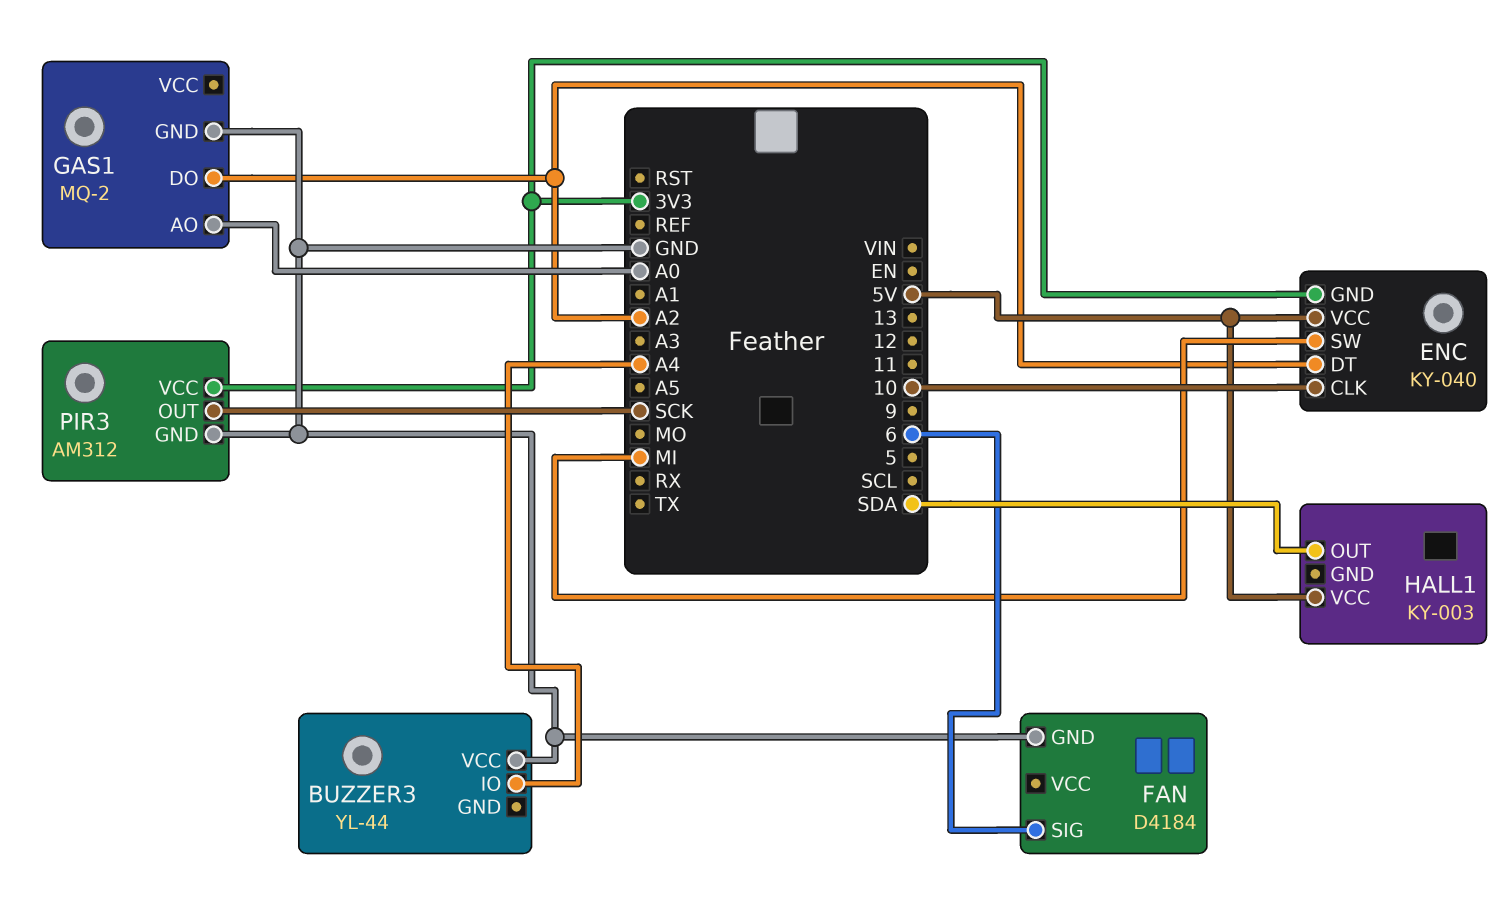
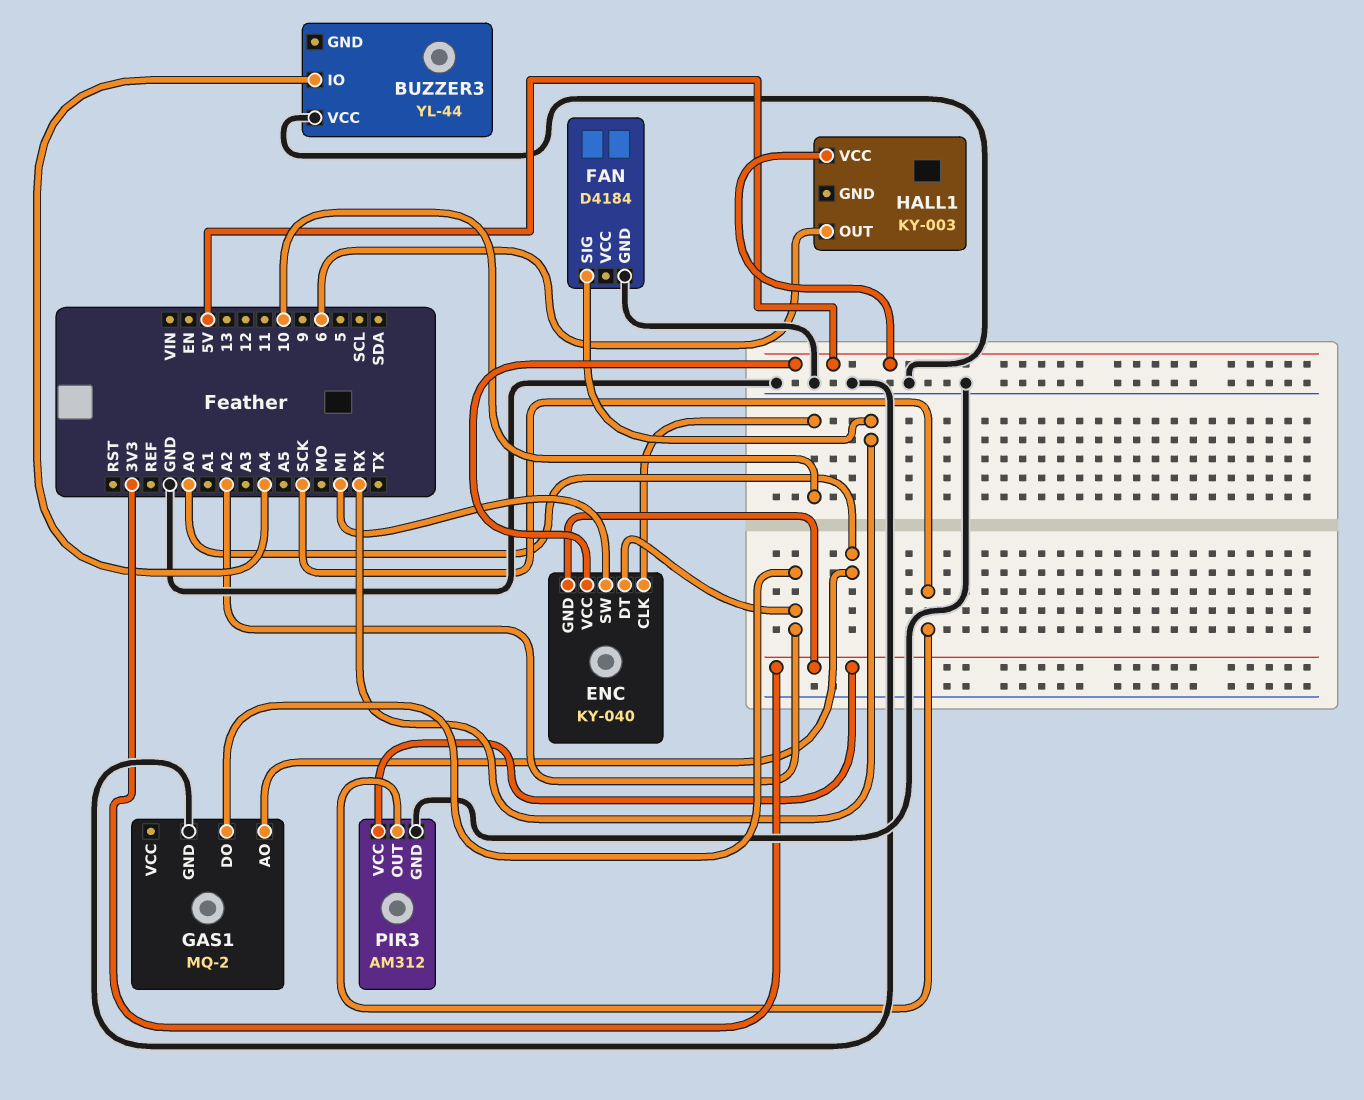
FAN pin SIG: 6 -> RX
HALL1 pin OUT: SDA -> 6

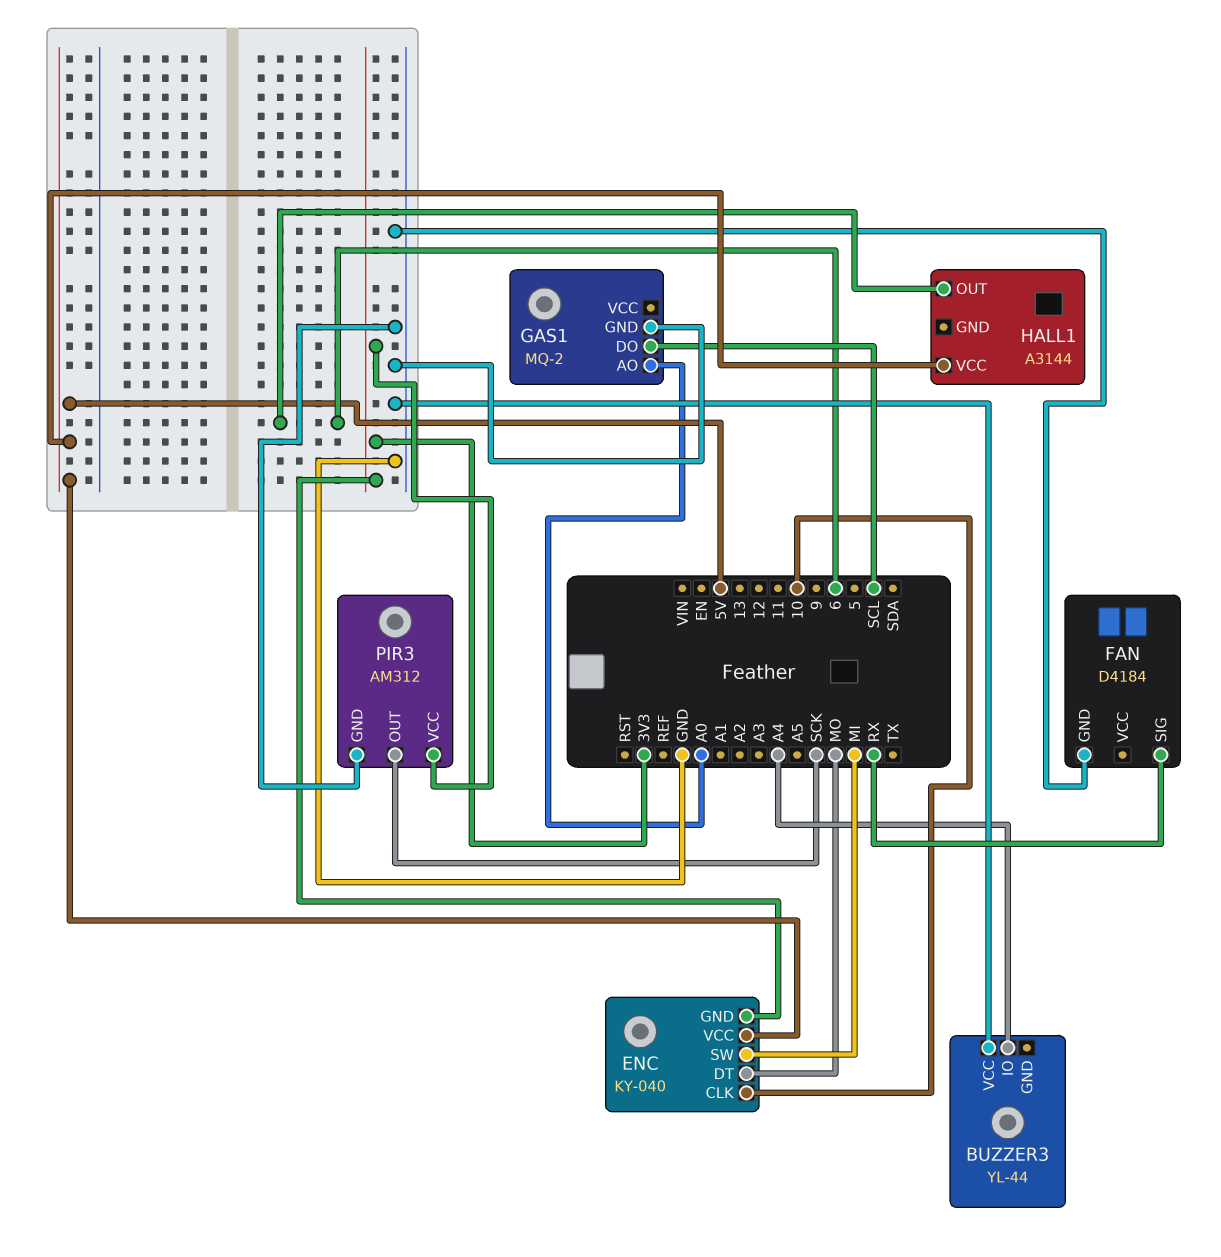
ENC pin DT: A2 -> MO
GAS1 pin DO: A2 -> SCL
HALL1: KY-003 -> A3144

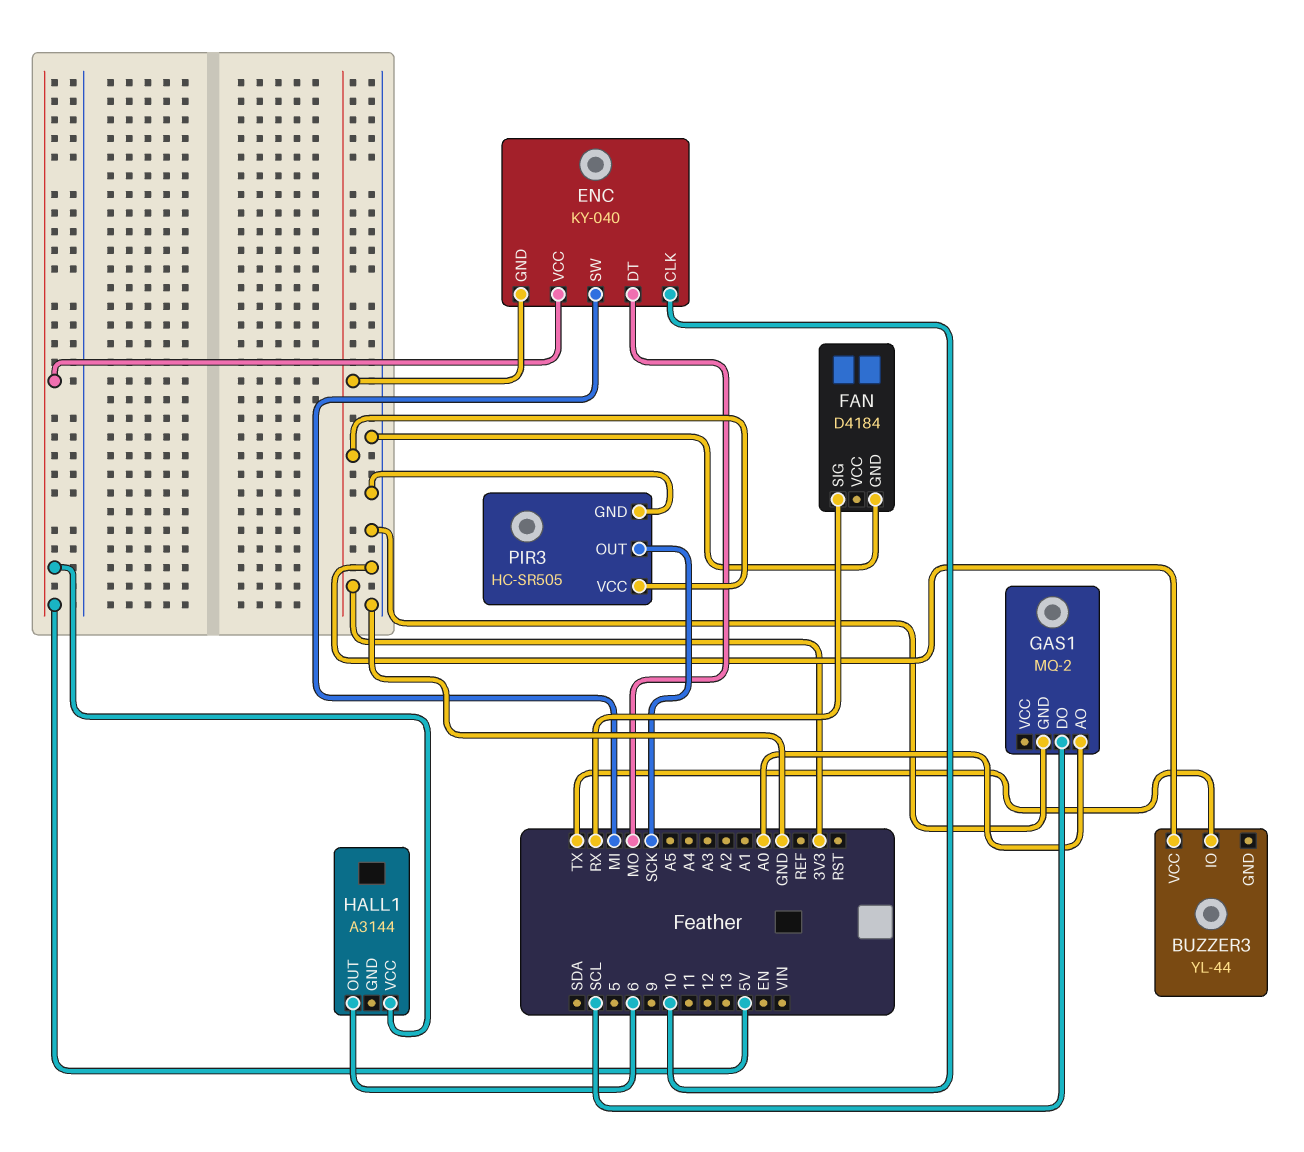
BUZZER3 pin IO: A4 -> TX
PIR3: AM312 -> HC-SR505

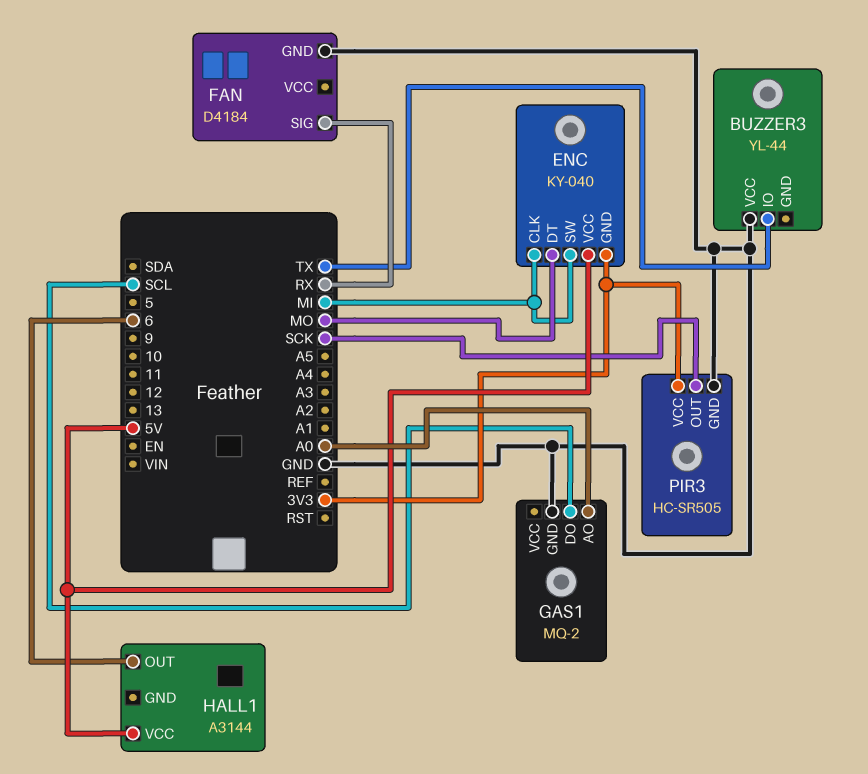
ENC pin CLK: 10 -> MI

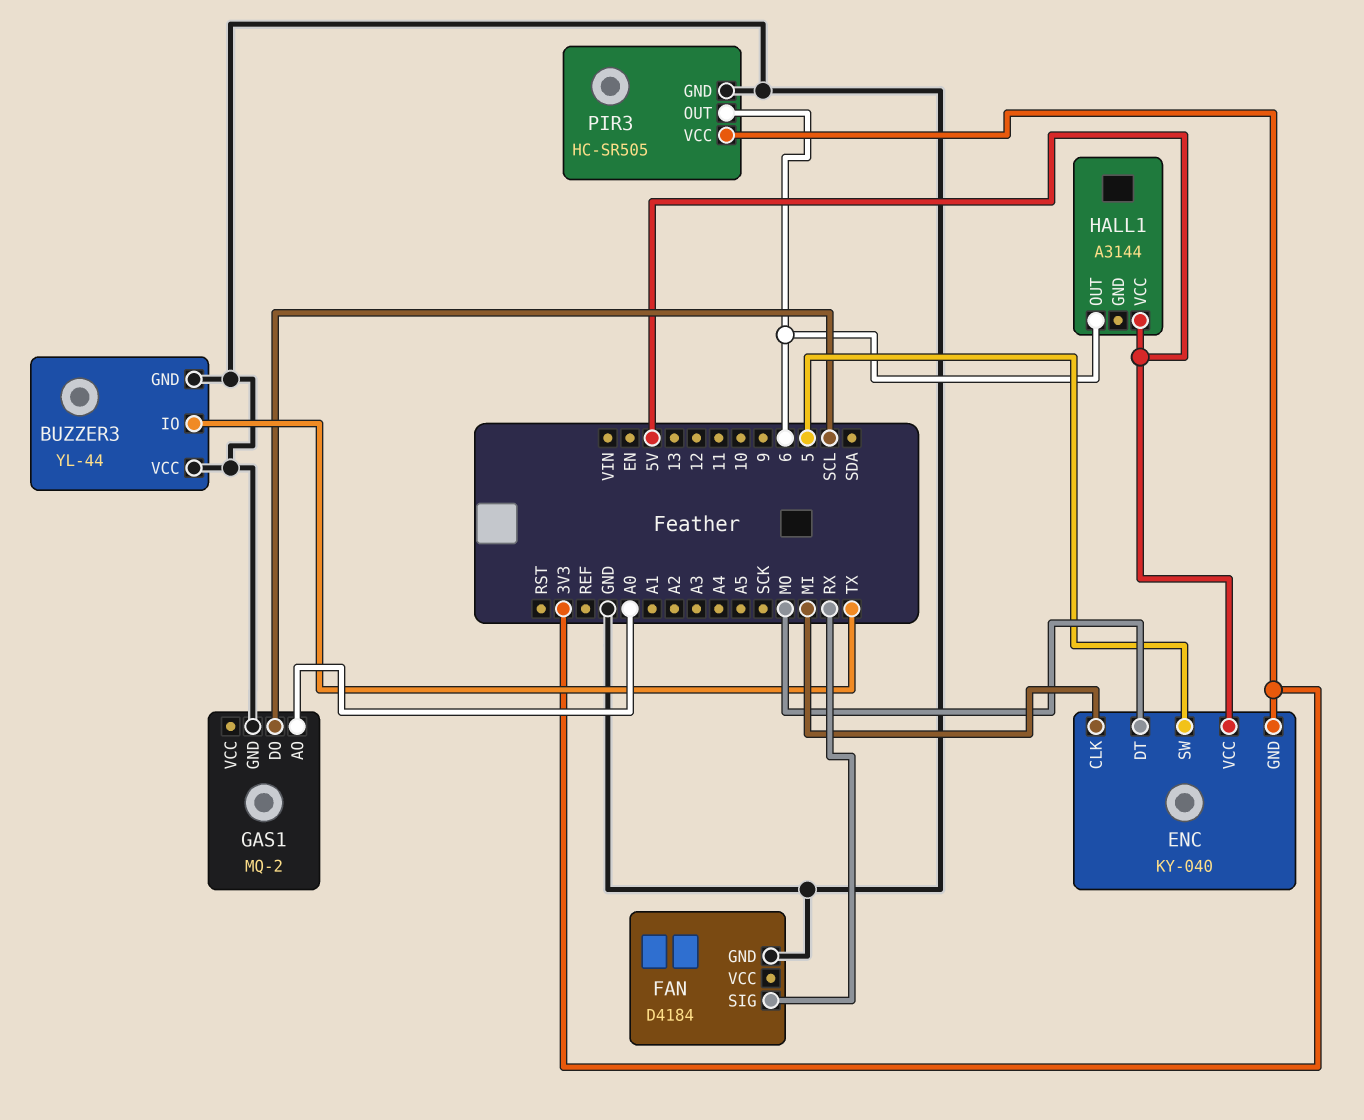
BUZZER3 pin GND: none -> GND
ENC pin SW: MI -> 5
PIR3 pin OUT: SCK -> 6

